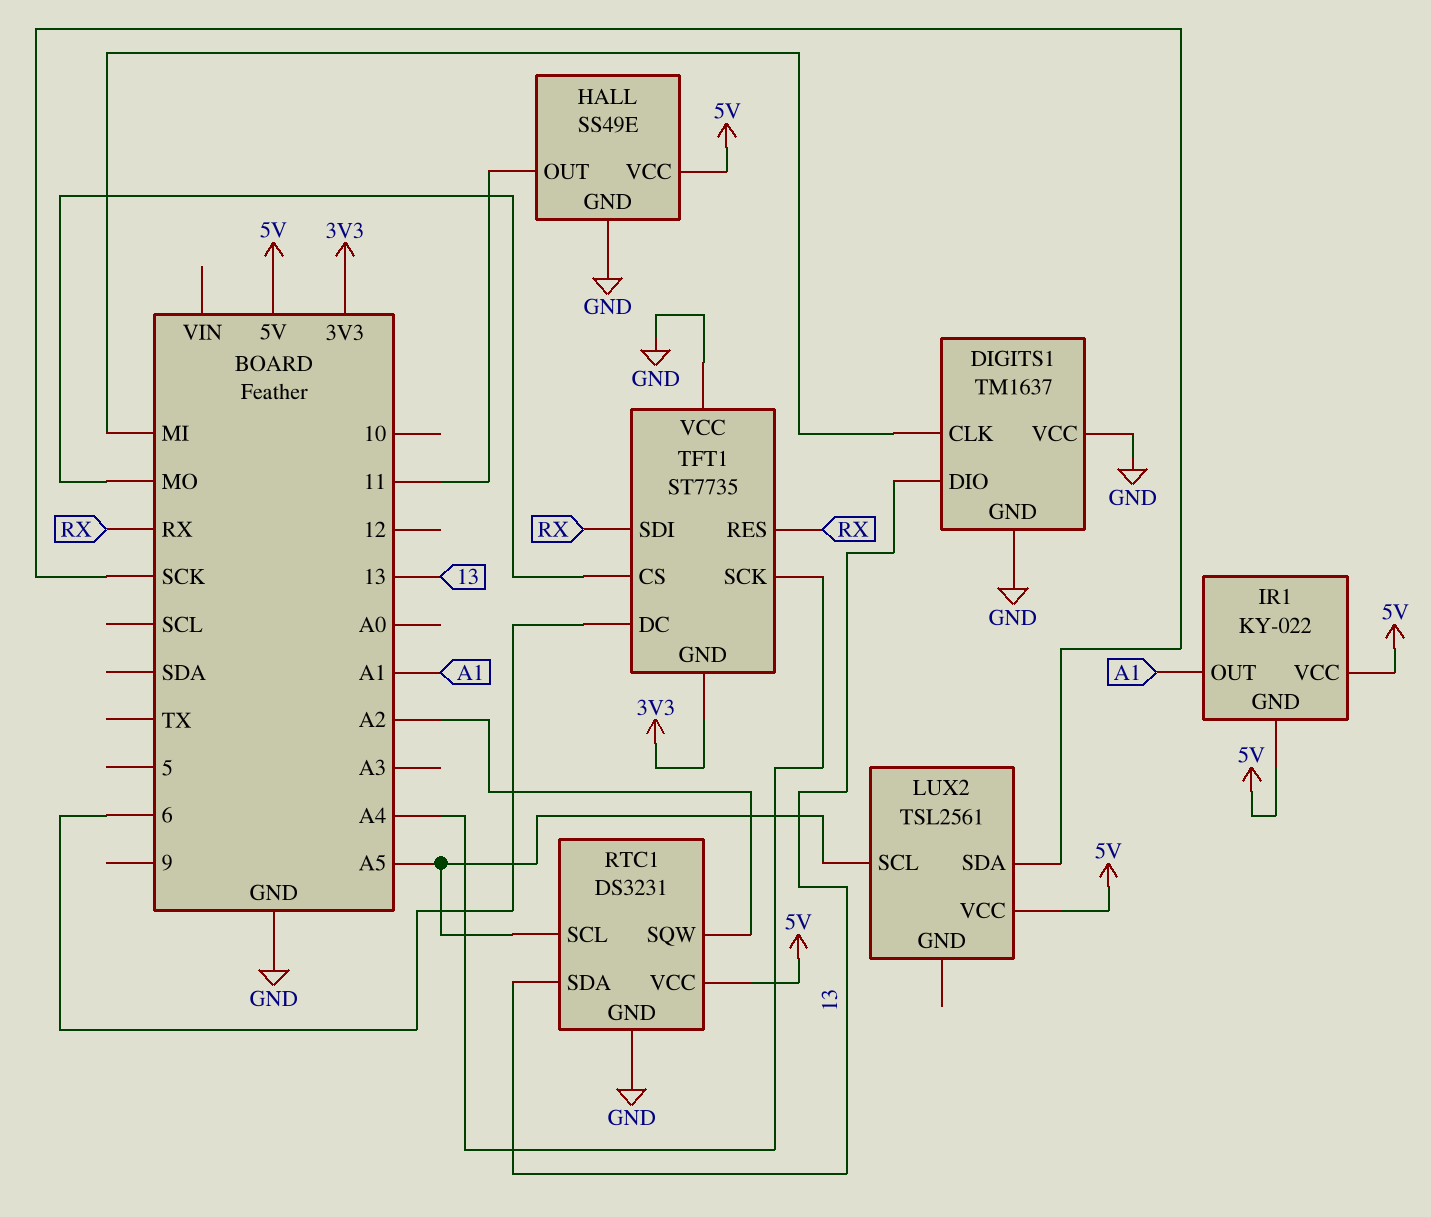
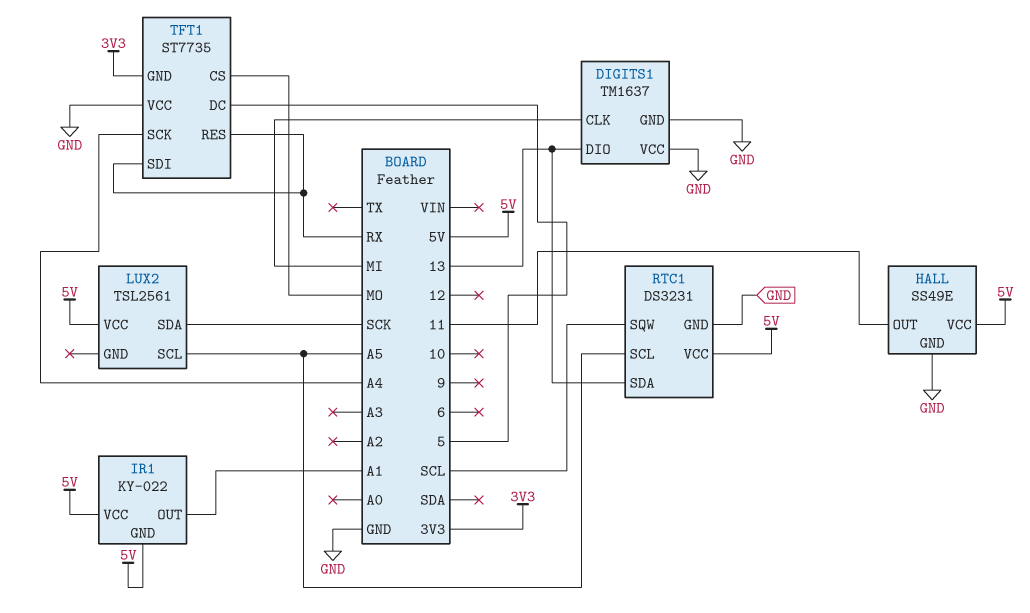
RTC1 pin SQW: A2 -> SCL
TFT1 pin DC: 6 -> 5

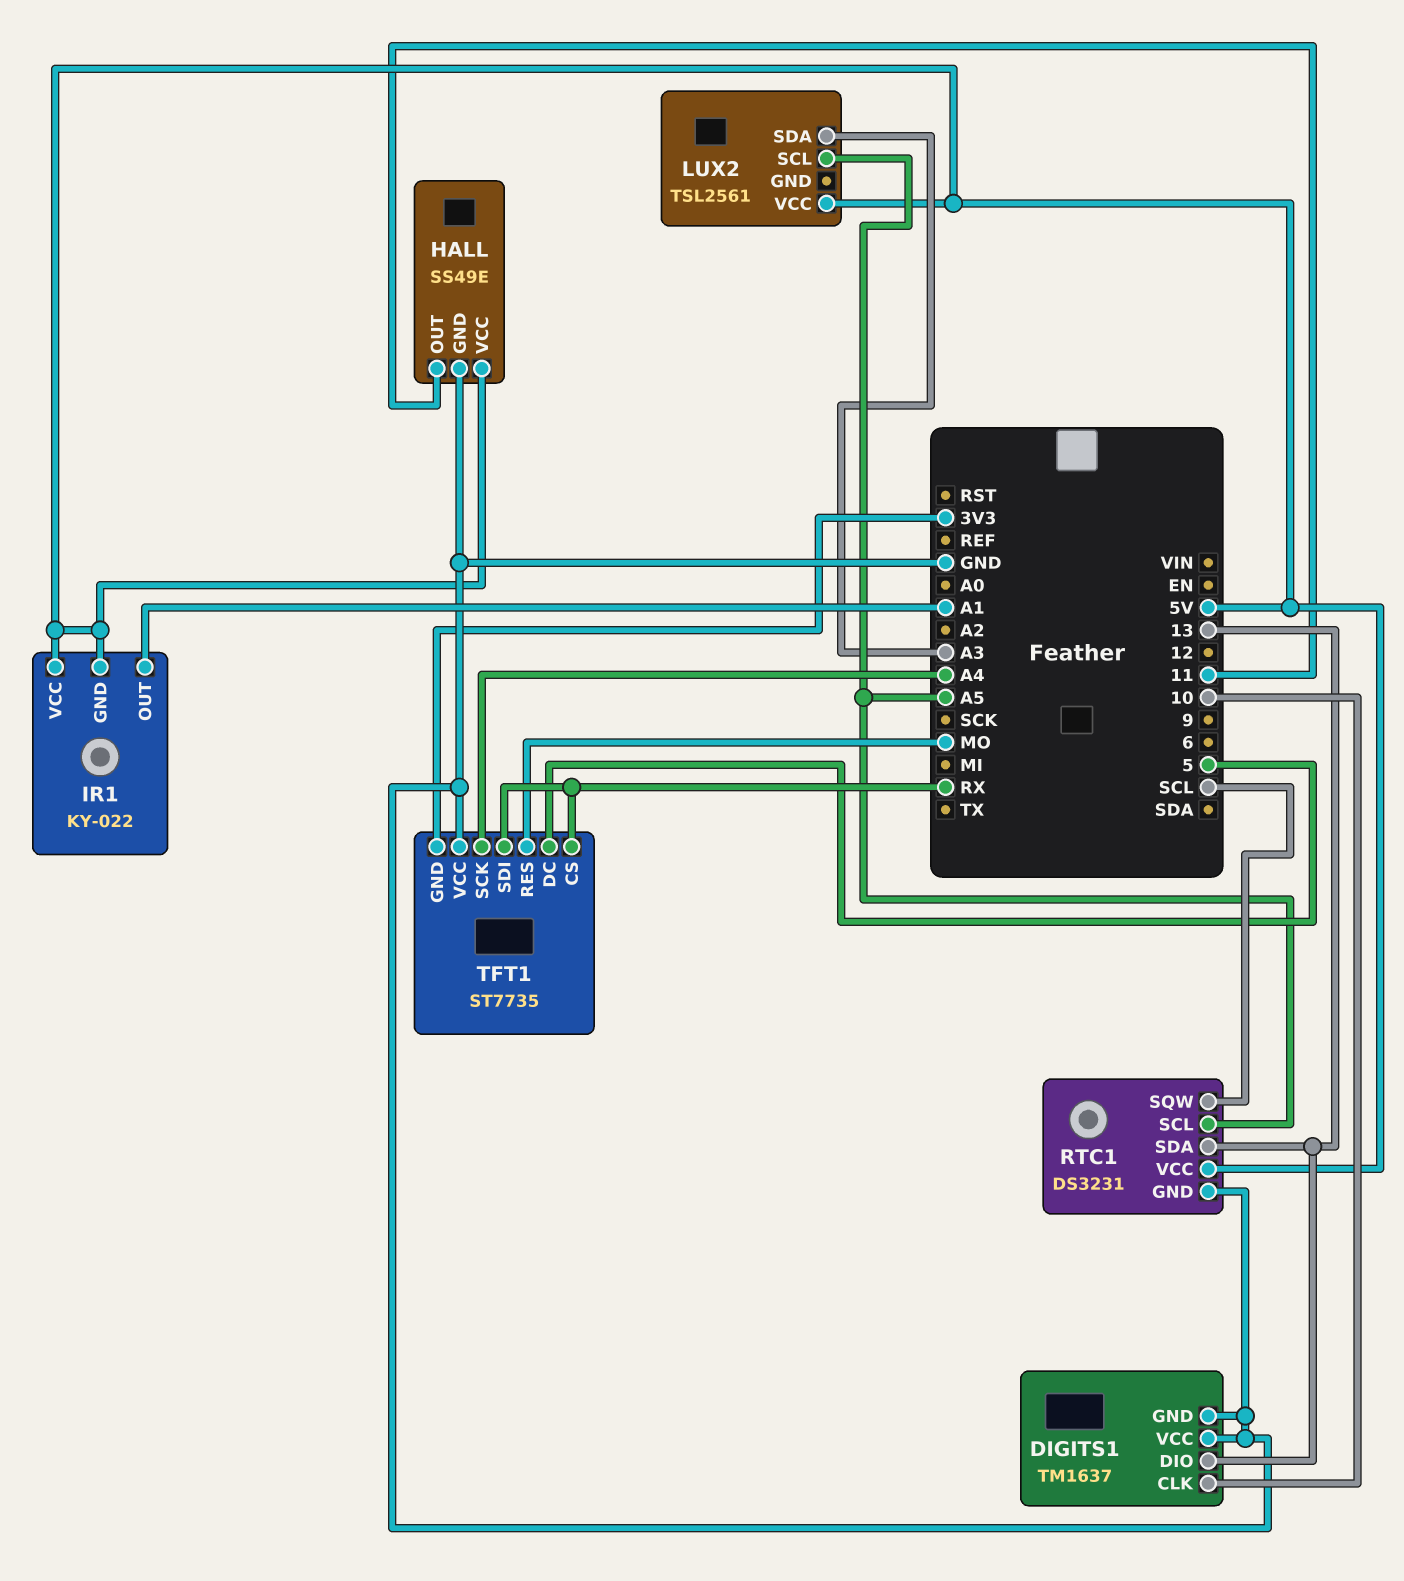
DIGITS1 pin CLK: MI -> 10
LUX2 pin SDA: SCK -> A3
TFT1 pin CS: MO -> RX
TFT1 pin RES: RX -> MO

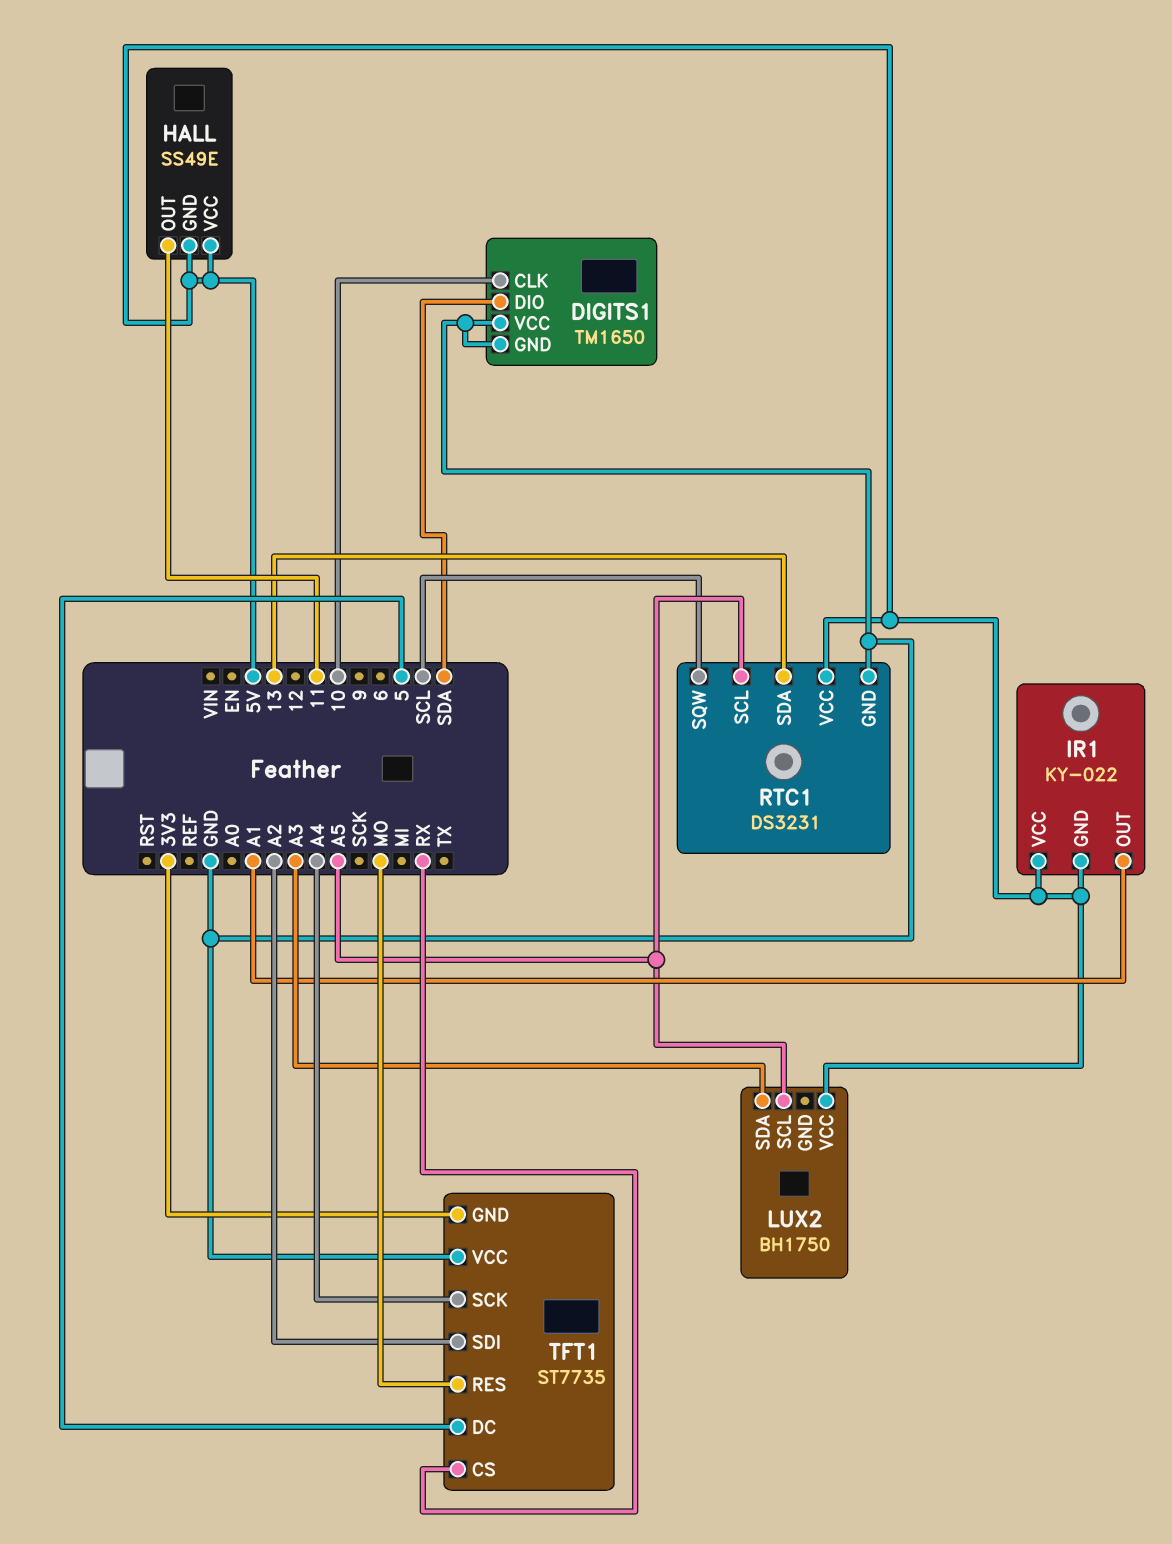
DIGITS1: TM1637 -> TM1650
DIGITS1 pin DIO: 13 -> SDA
HALL pin GND: GND -> 5V
LUX2: TSL2561 -> BH1750
TFT1 pin SDI: RX -> A2

